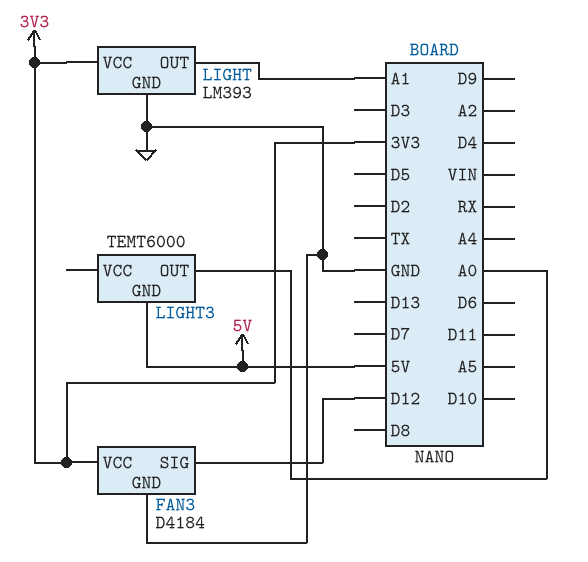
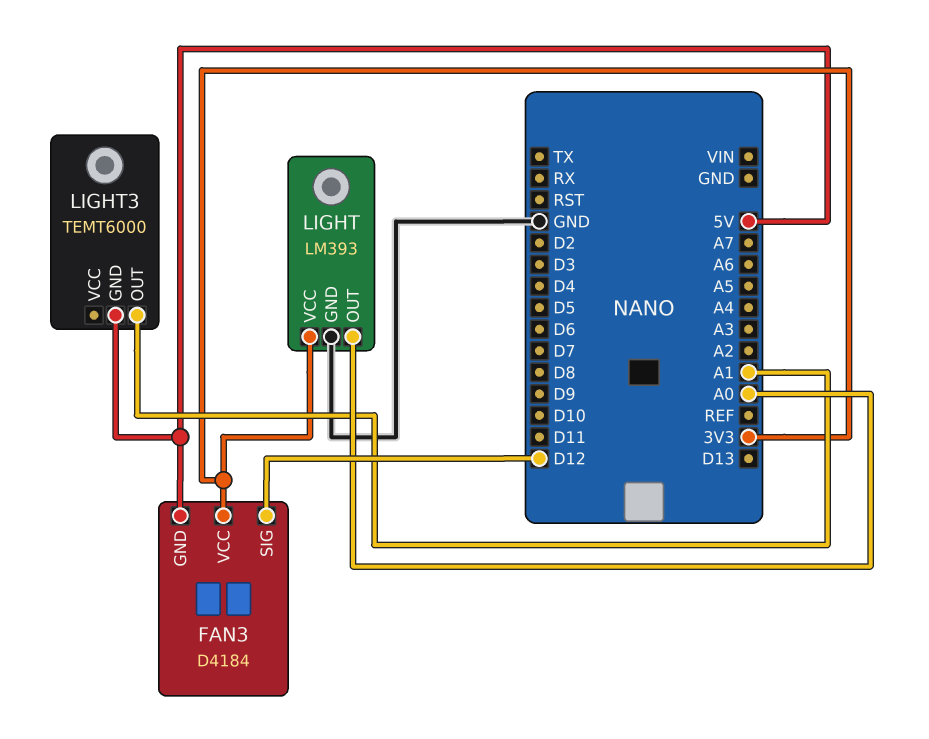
FAN3 pin GND: GND -> 5V
LIGHT pin OUT: A1 -> A0
LIGHT3 pin OUT: A0 -> A1

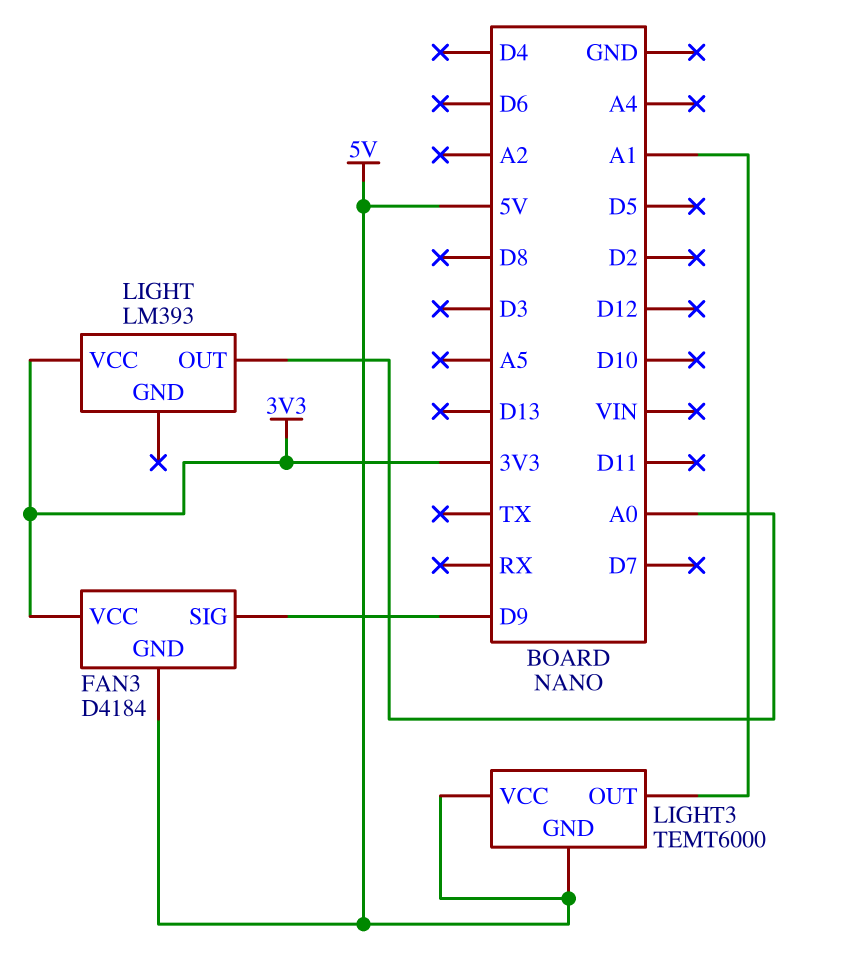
FAN3 pin SIG: D12 -> D9
LIGHT pin GND: GND -> none
LIGHT3 pin VCC: none -> 5V

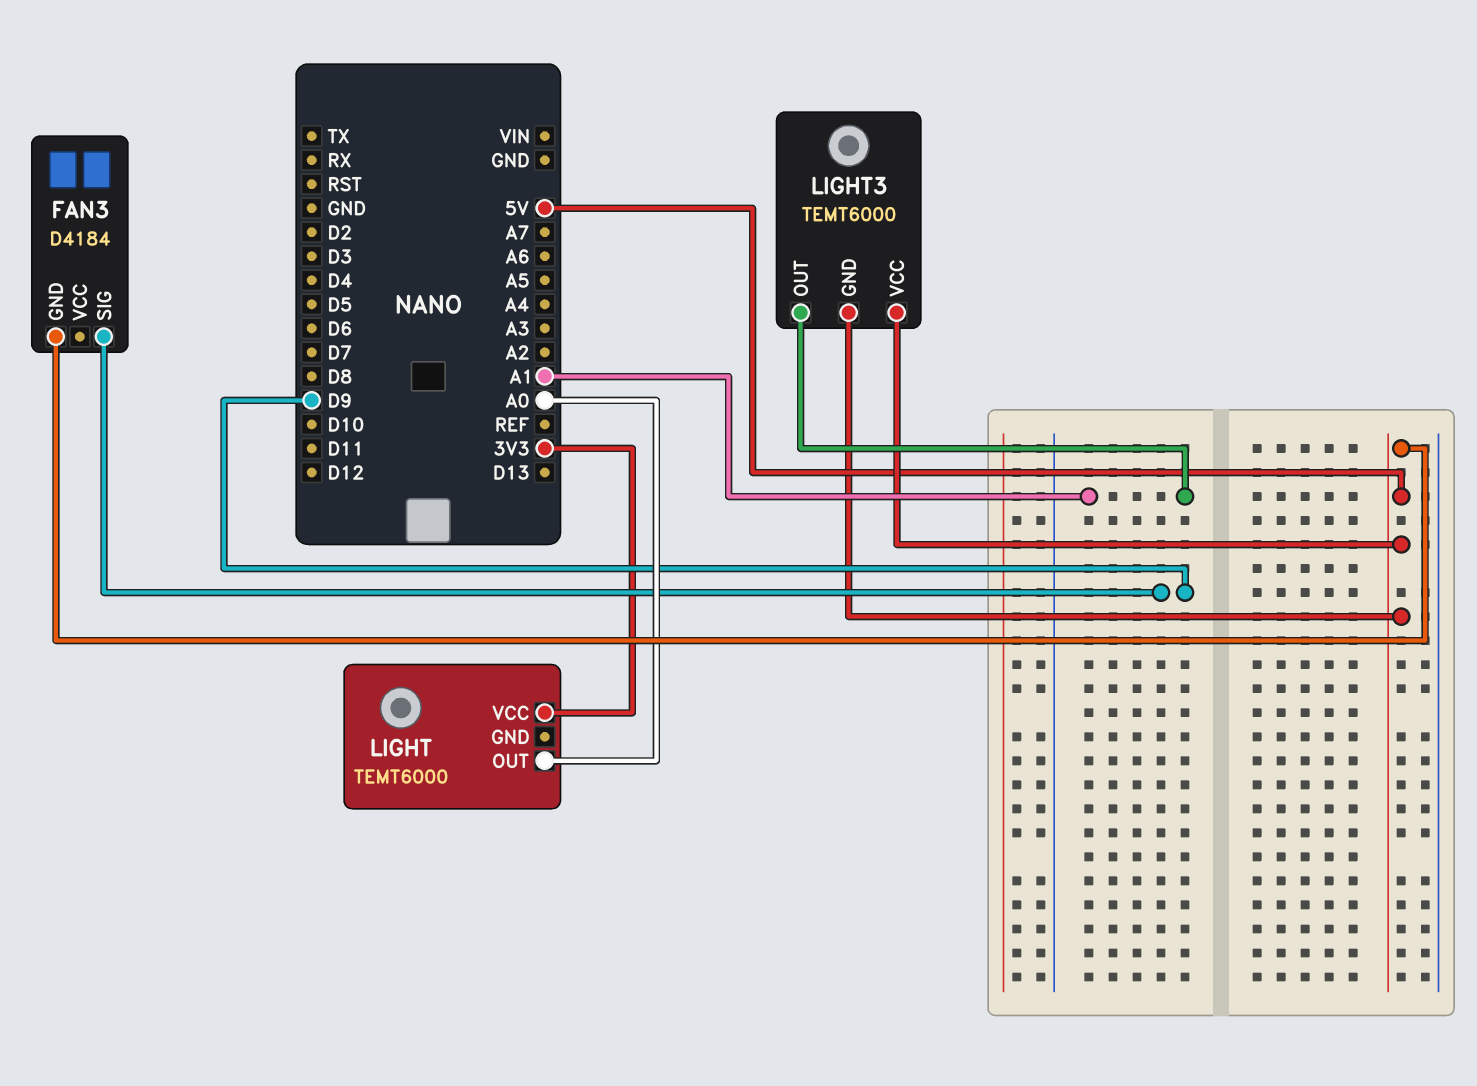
FAN3 pin VCC: 3V3 -> none
LIGHT: LM393 -> TEMT6000

